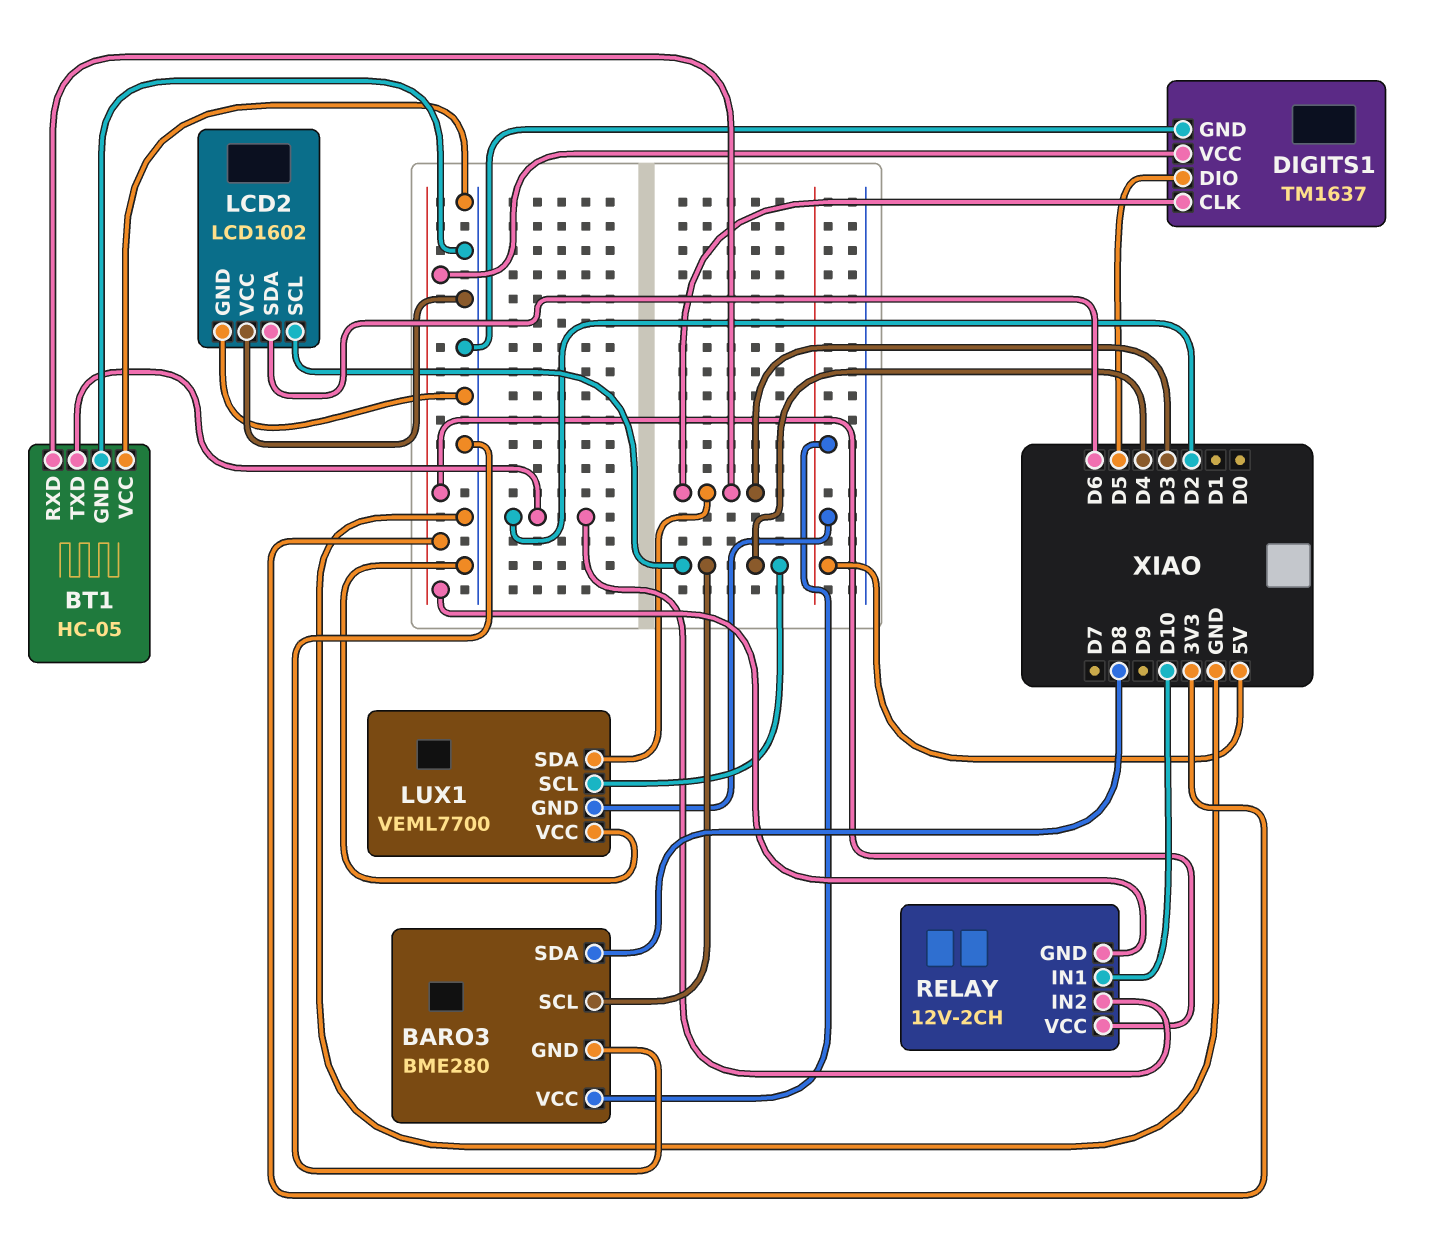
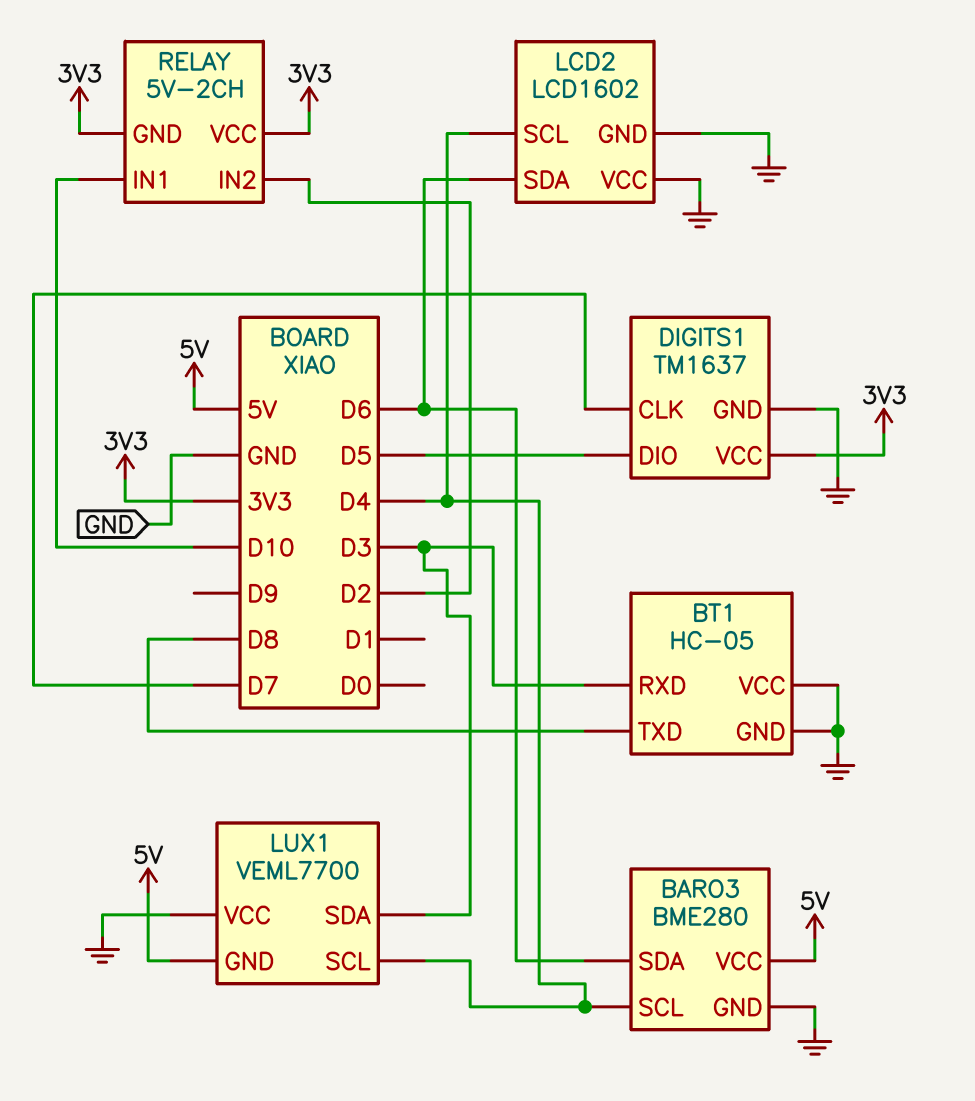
BARO3 pin SDA: D8 -> D6
BT1 pin TXD: D2 -> D8
DIGITS1 pin CLK: D3 -> D7
RELAY: 12V-2CH -> 5V-2CH

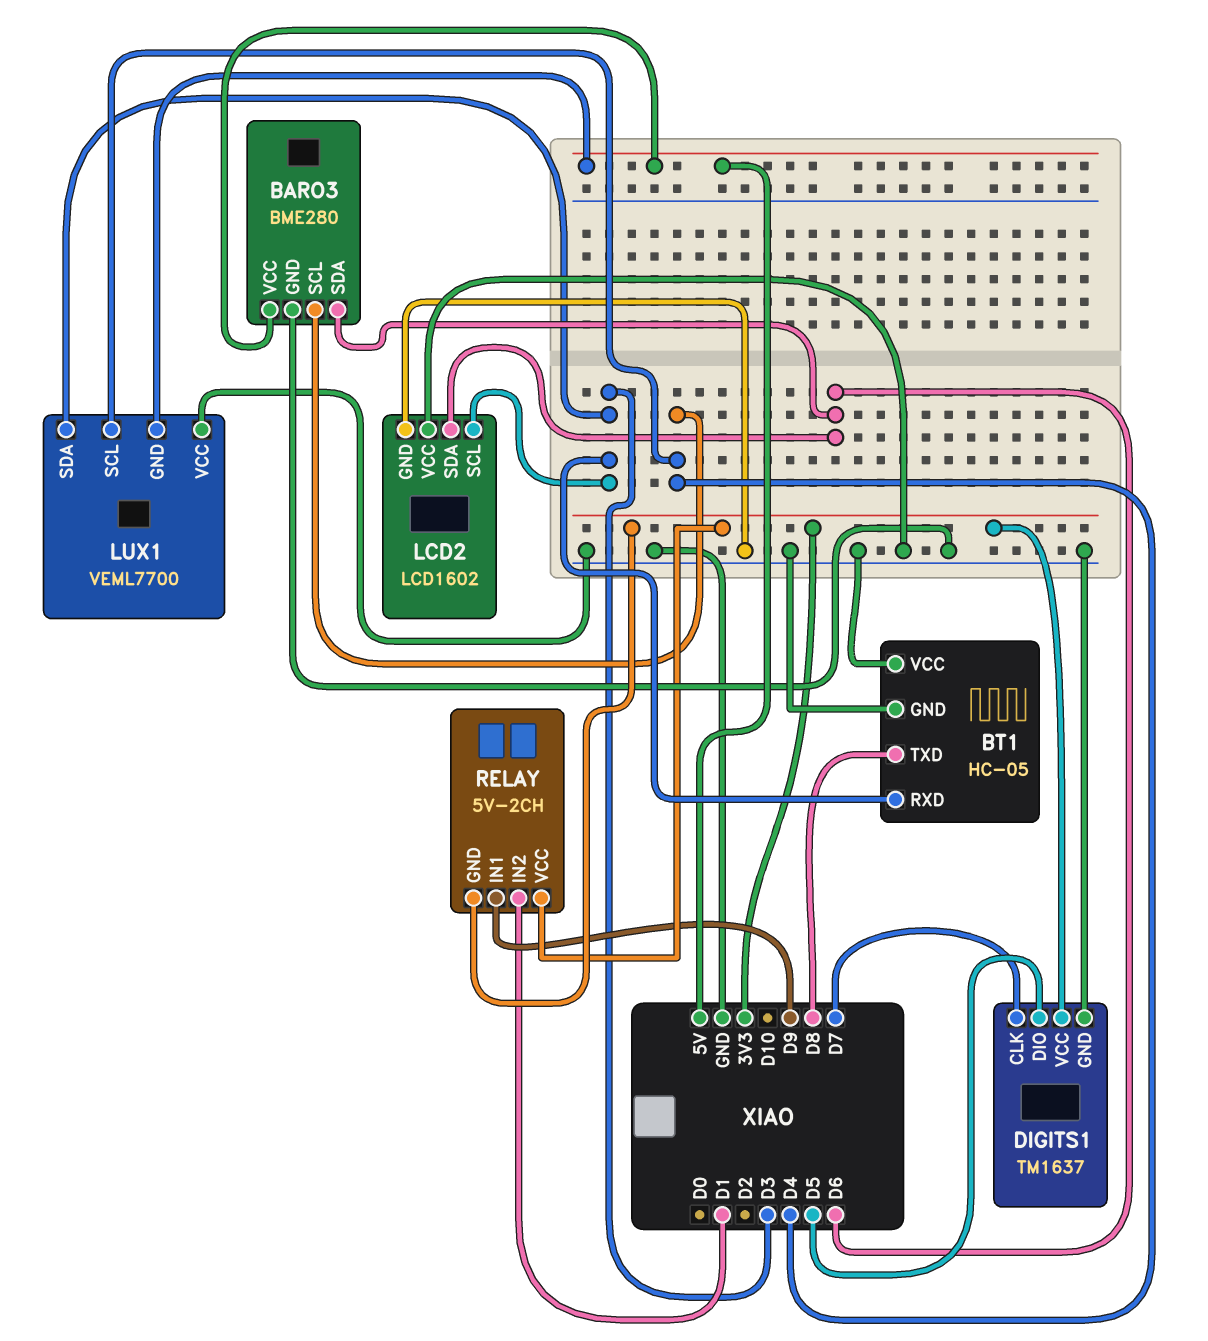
LCD2 pin SCL: D4 -> D3
RELAY pin IN1: D10 -> D9
RELAY pin IN2: D2 -> D1

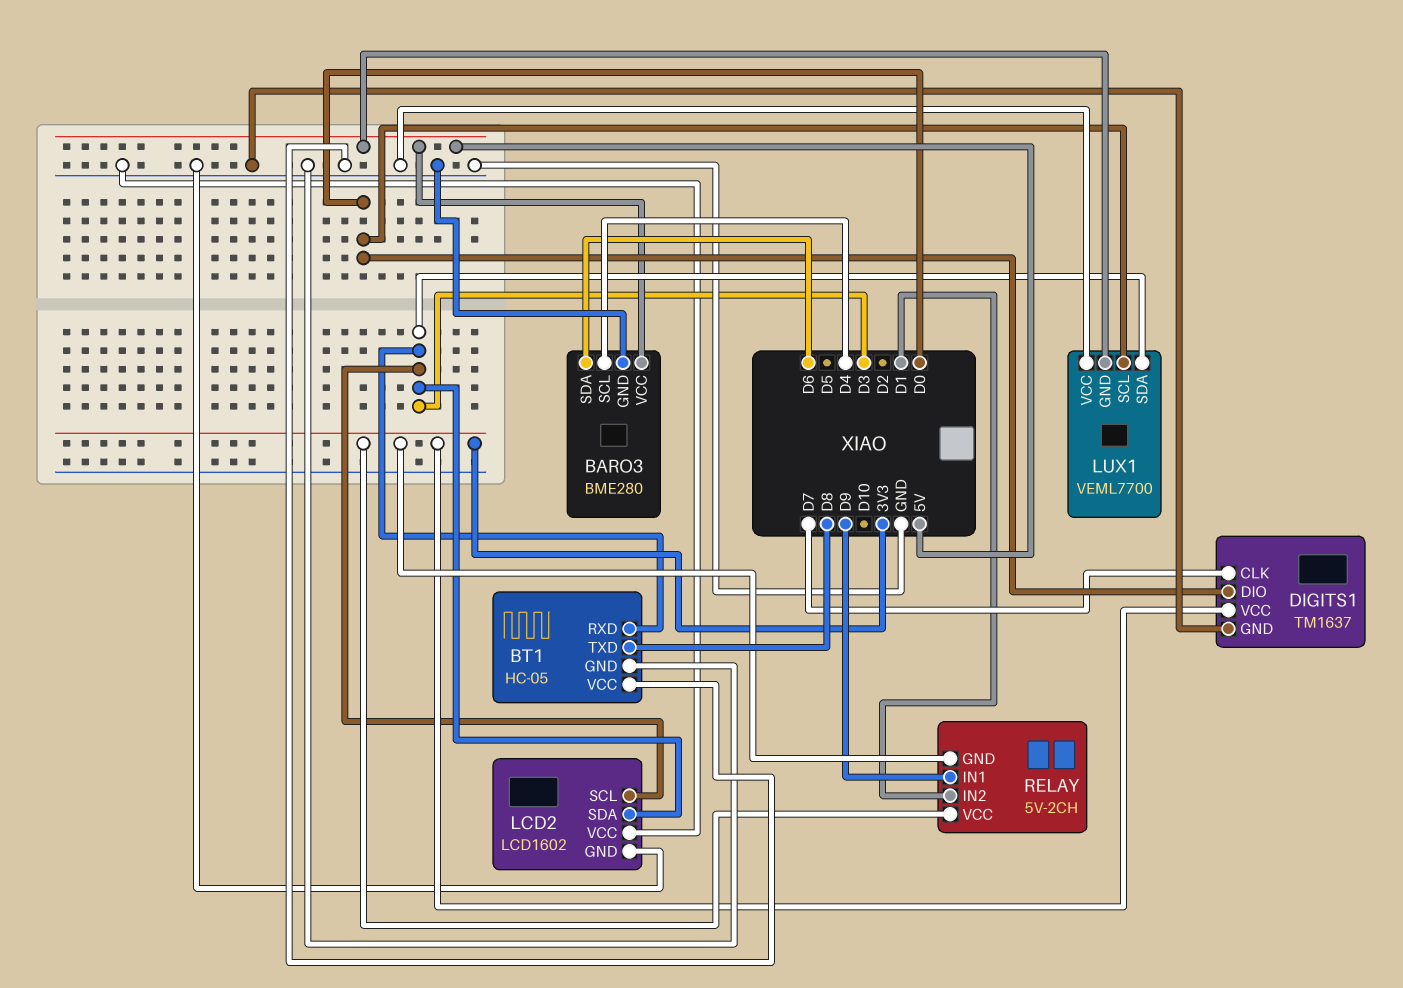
DIGITS1 pin DIO: D5 -> D0
LCD2 pin SDA: D6 -> D3
LUX1 pin SCL: D4 -> D0

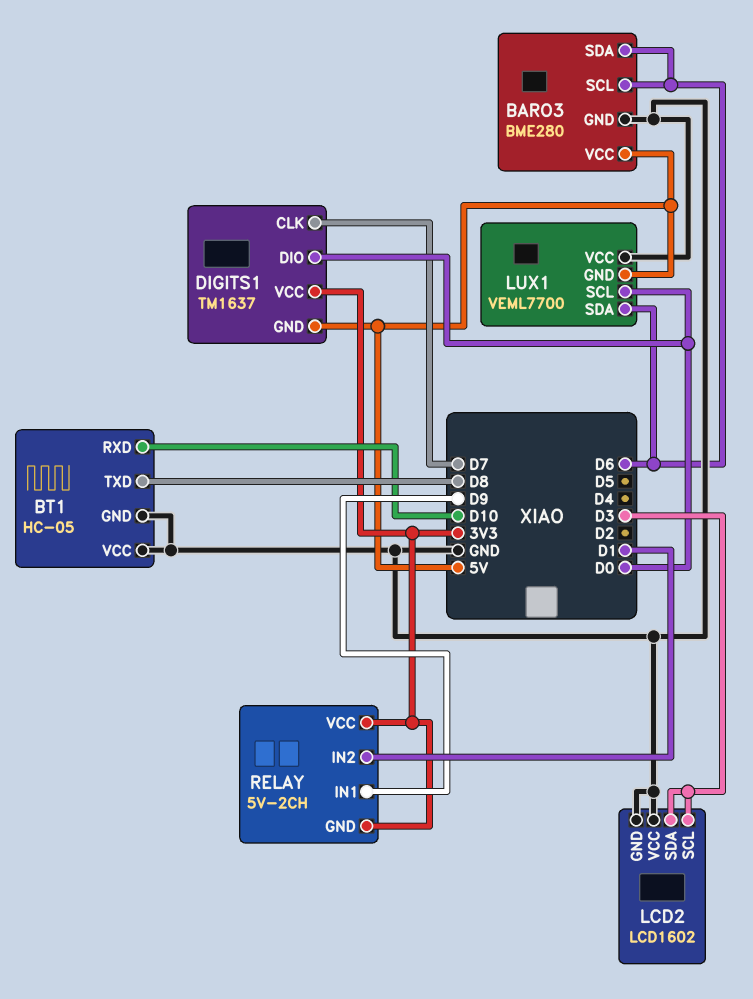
BARO3 pin SCL: D4 -> D6
BT1 pin RXD: D3 -> D10
DIGITS1 pin GND: GND -> 5V
LUX1 pin SDA: D3 -> D6

